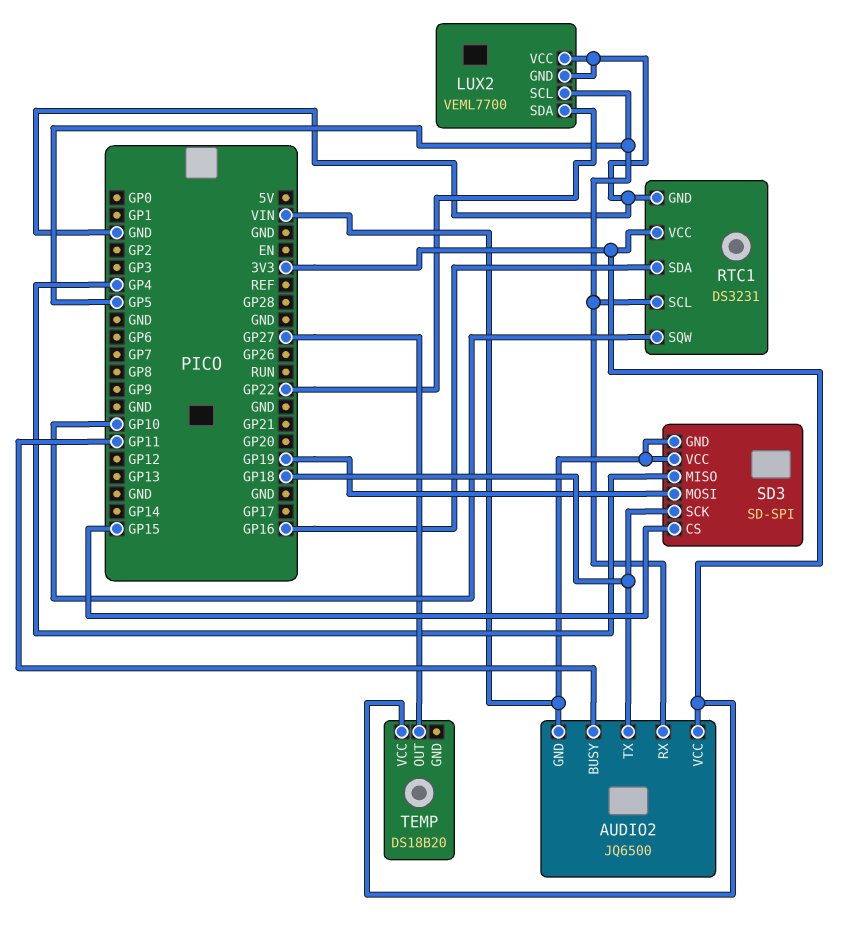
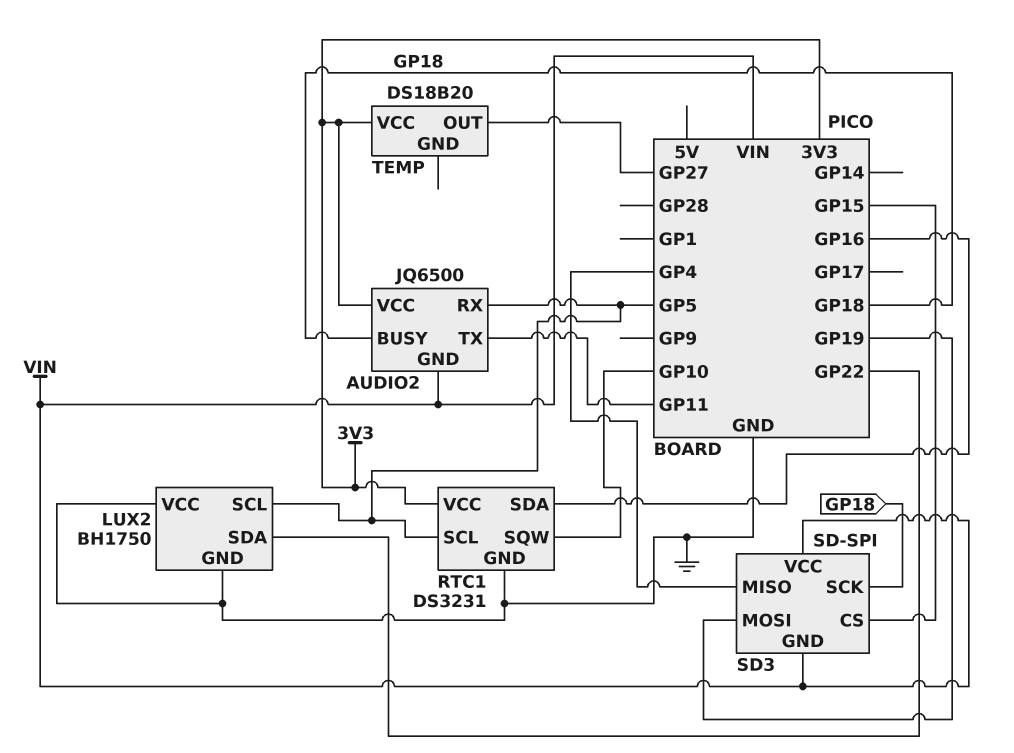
AUDIO2 pin BUSY: GP11 -> GP18
AUDIO2 pin TX: GP18 -> GP11
LUX2: VEML7700 -> BH1750

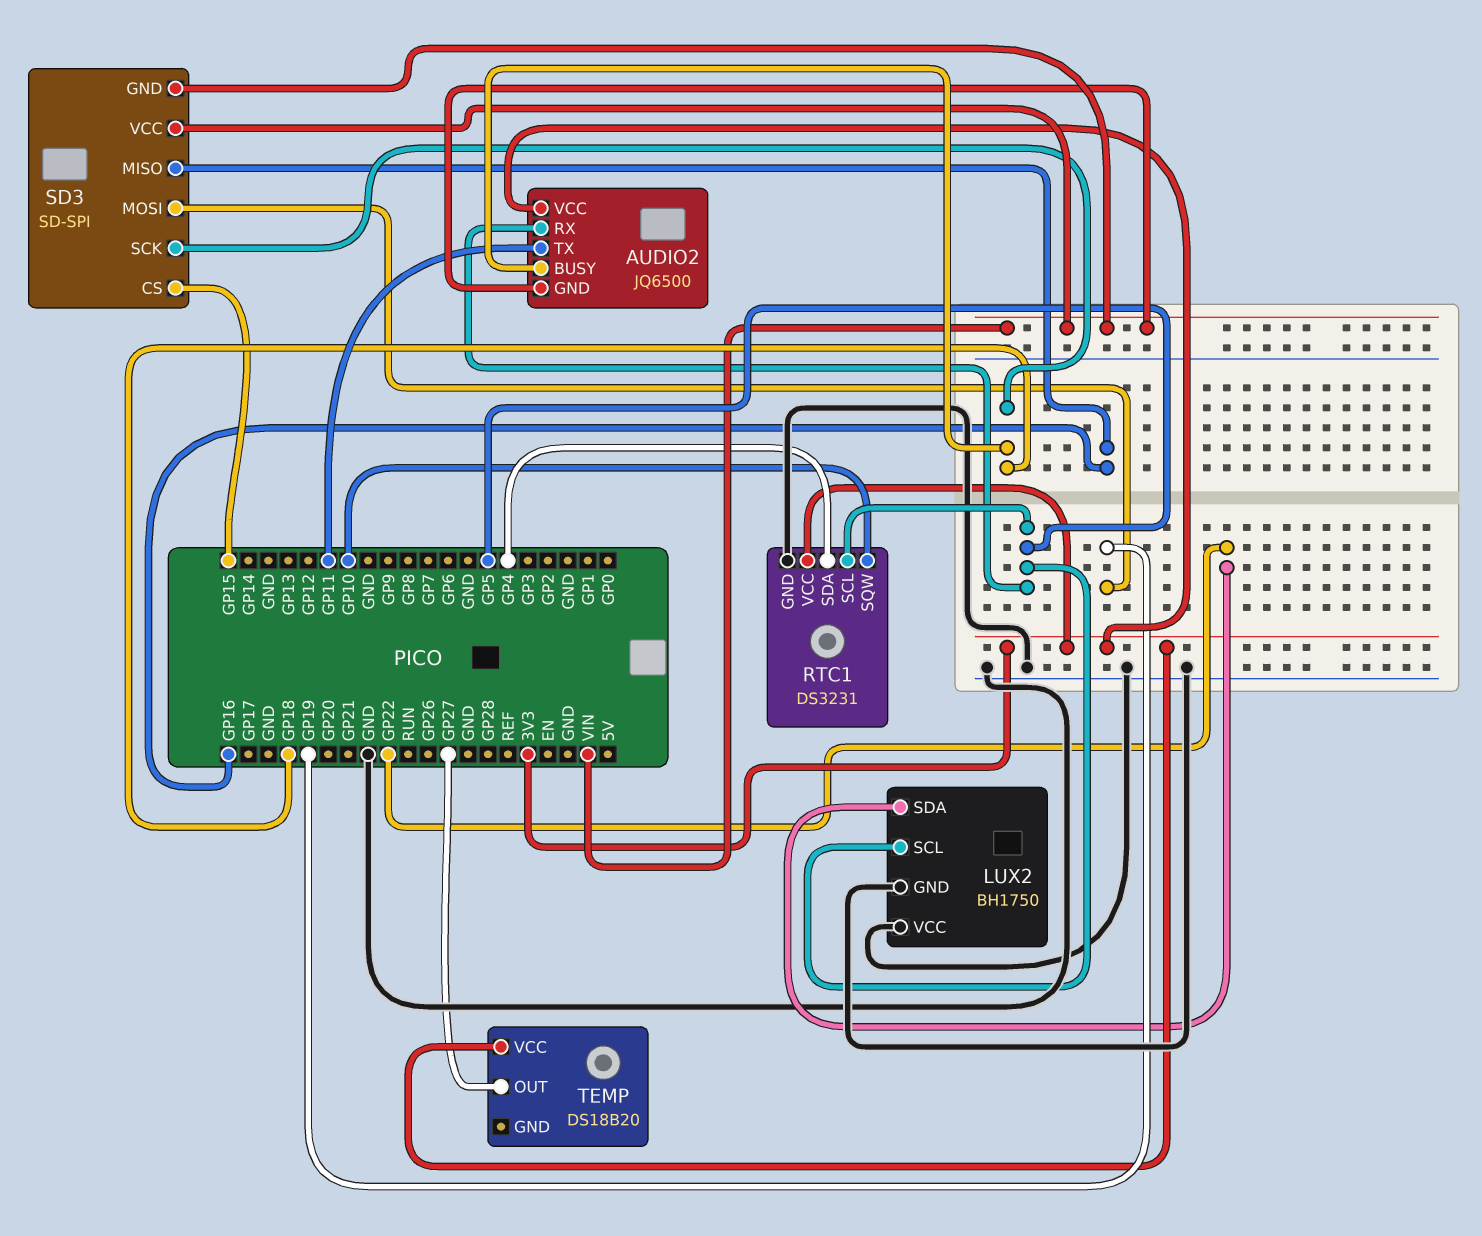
RTC1 pin SDA: GP16 -> GP4
SD3 pin MISO: GP4 -> GP16

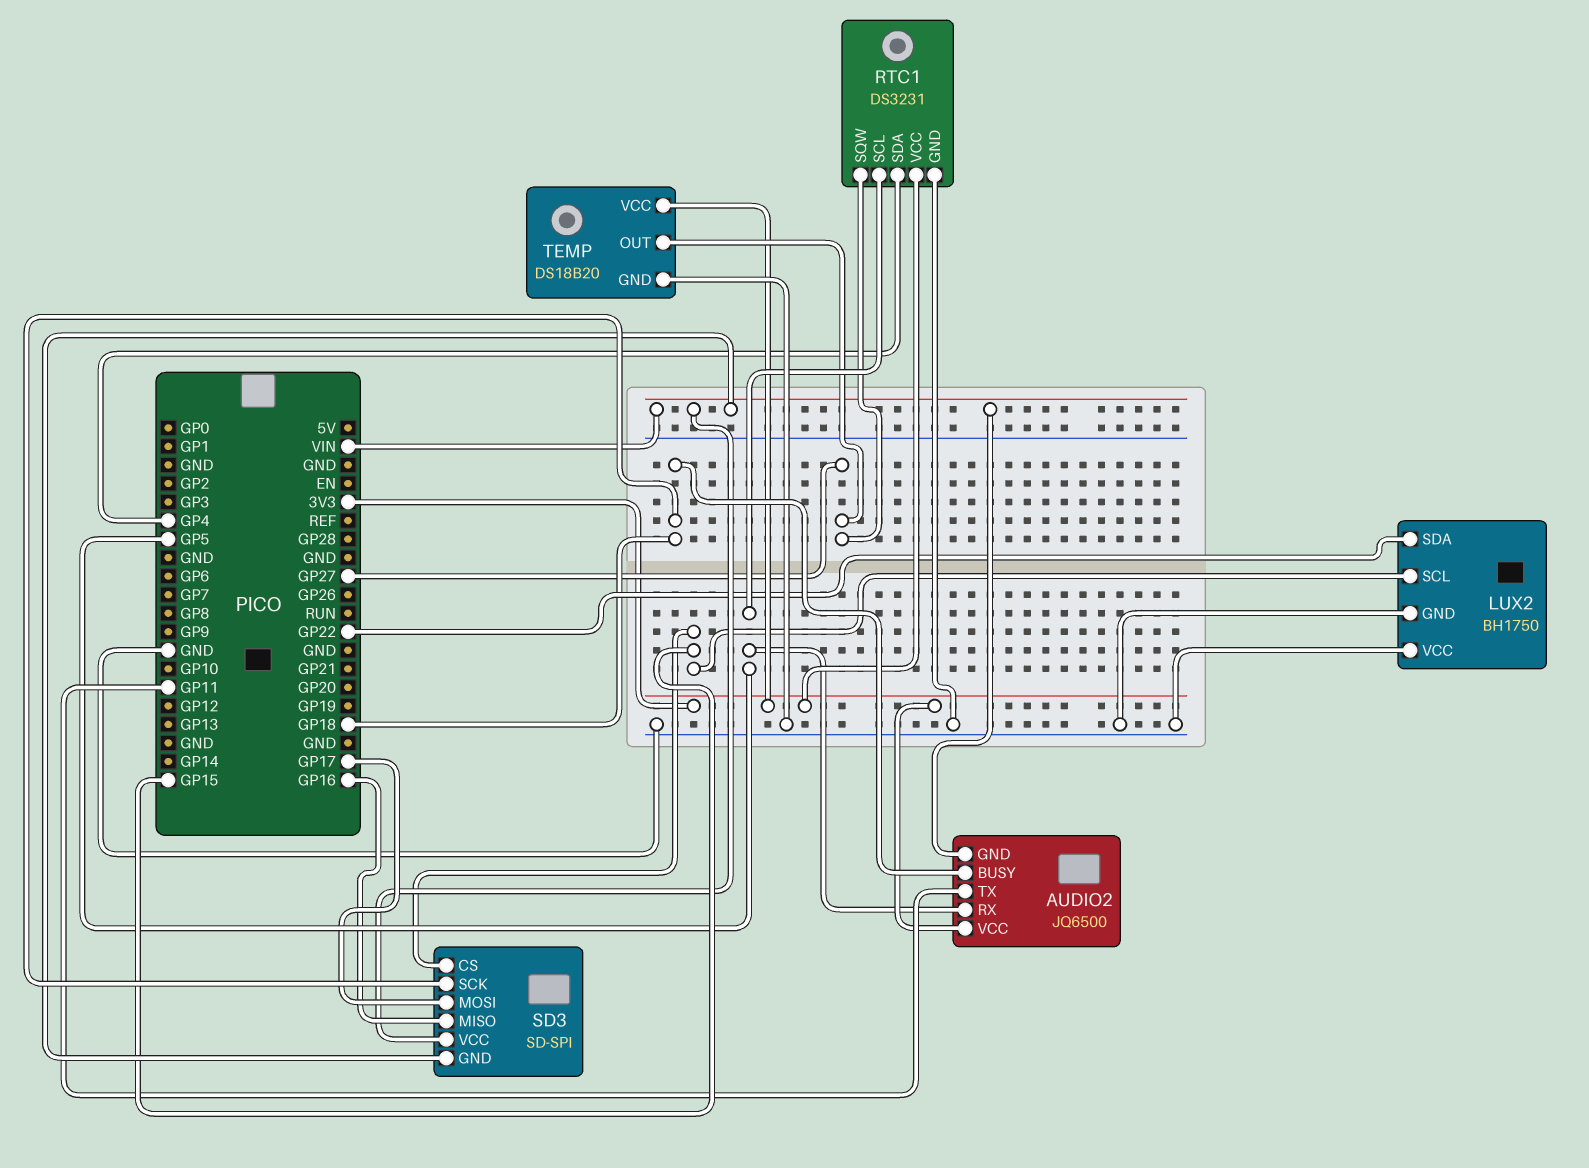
LUX2 pin SCL: GP5 -> GP15
RTC1 pin SQW: GP10 -> GP27
SD3 pin MOSI: GP19 -> GP17
TEMP pin GND: none -> GND

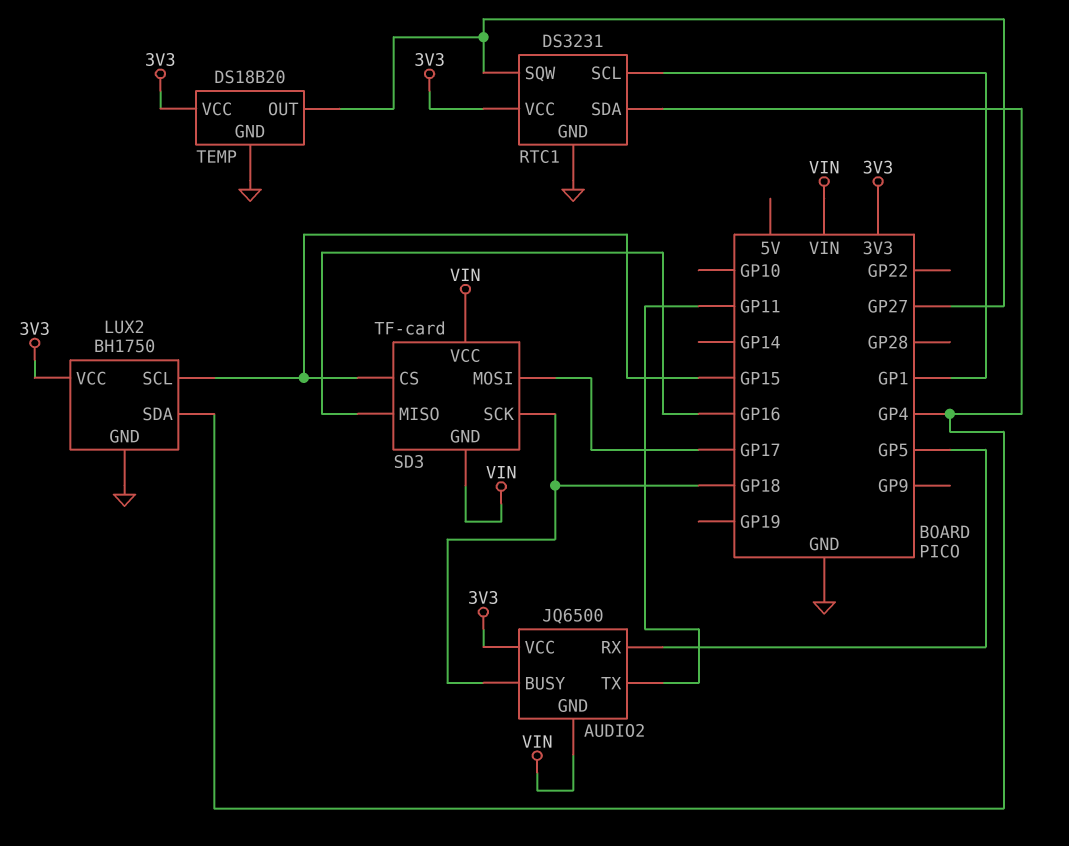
LUX2 pin SDA: GP22 -> GP4
LUX2 pin VCC: GND -> 3V3
RTC1 pin SCL: GP5 -> GP1
SD3: SD-SPI -> TF-card

